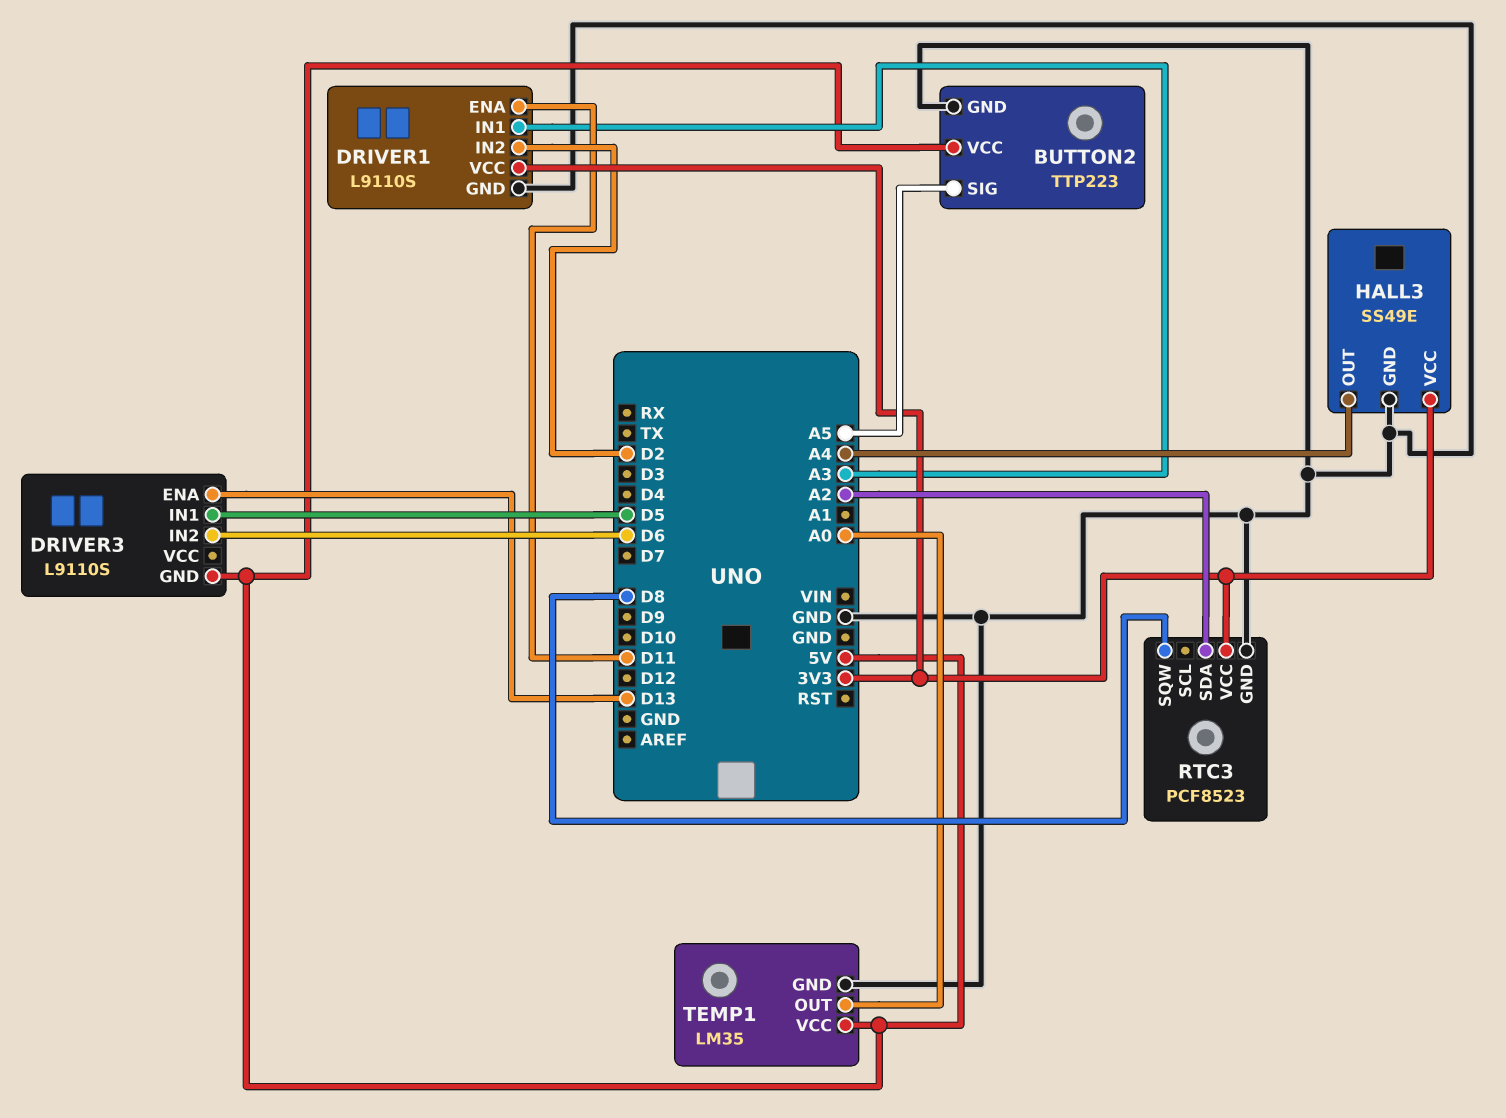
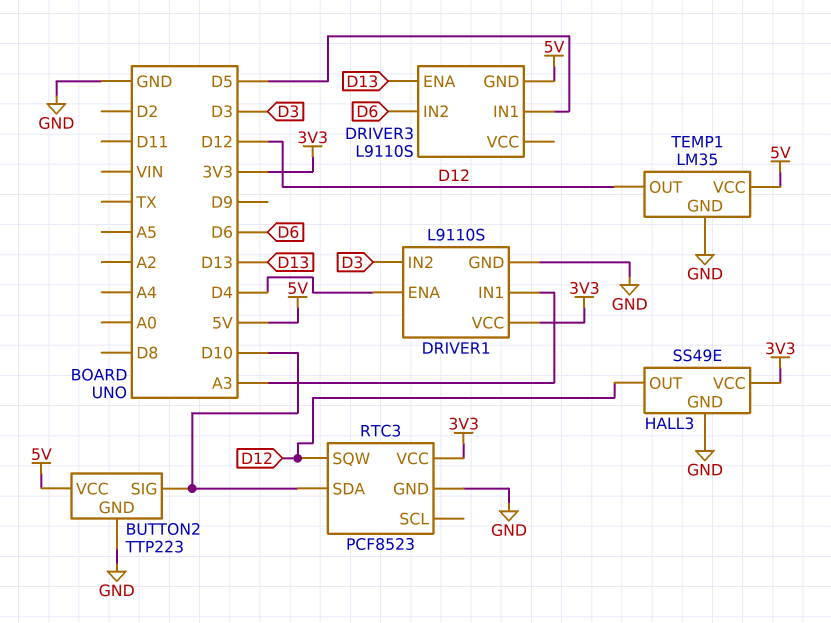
BUTTON2 pin SIG: A5 -> D10
DRIVER1 pin ENA: D11 -> D4
DRIVER1 pin IN2: D2 -> D3
HALL3 pin OUT: A4 -> D12
RTC3 pin SDA: A2 -> D10
RTC3 pin SQW: D8 -> D12
TEMP1 pin OUT: A0 -> D12

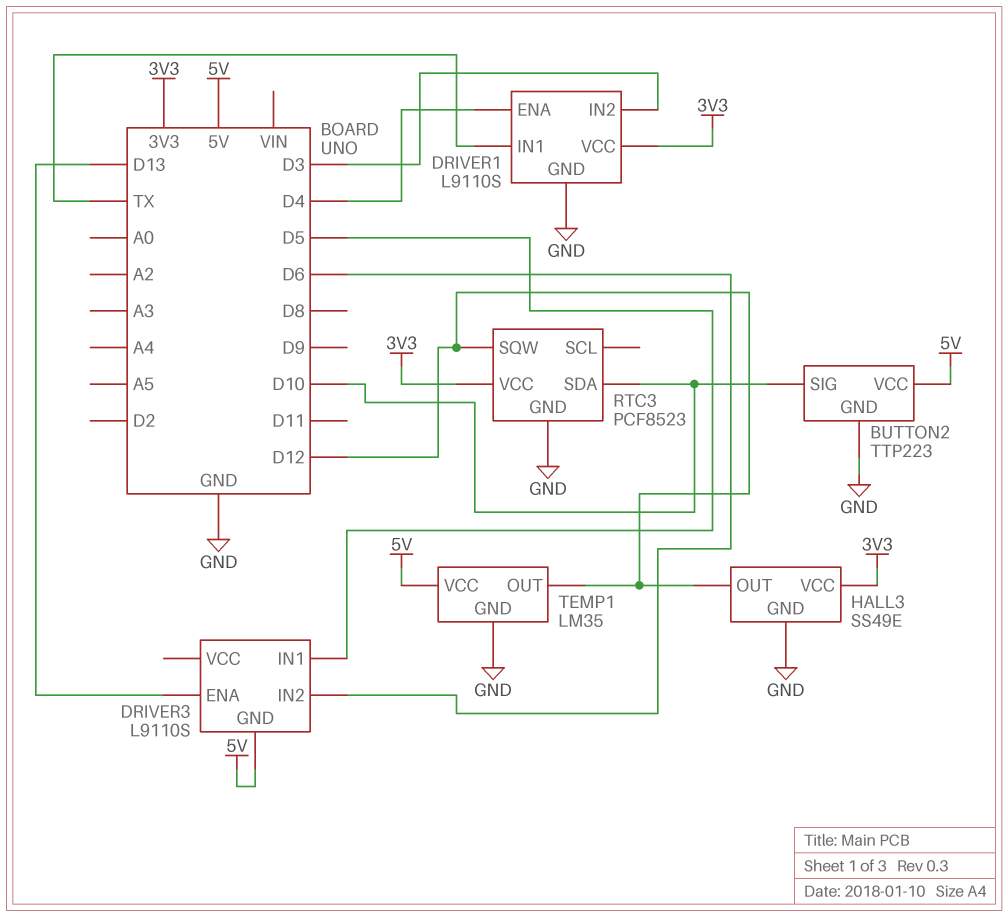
DRIVER1 pin IN1: A3 -> TX

